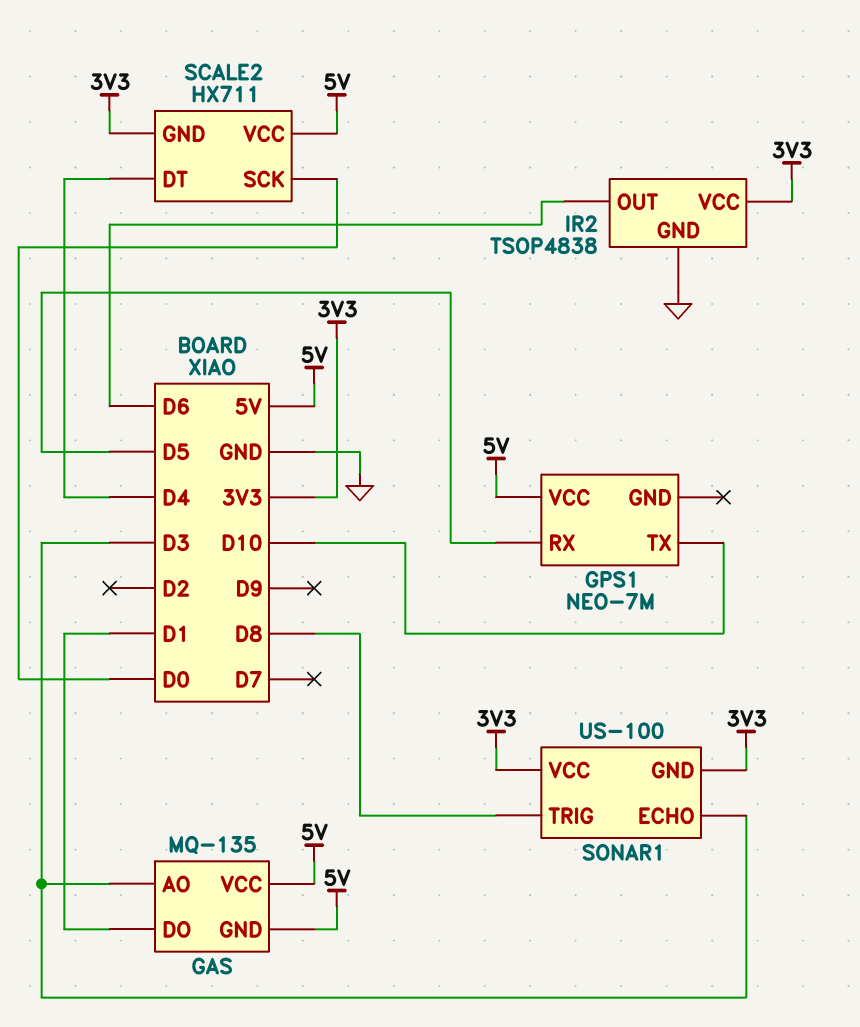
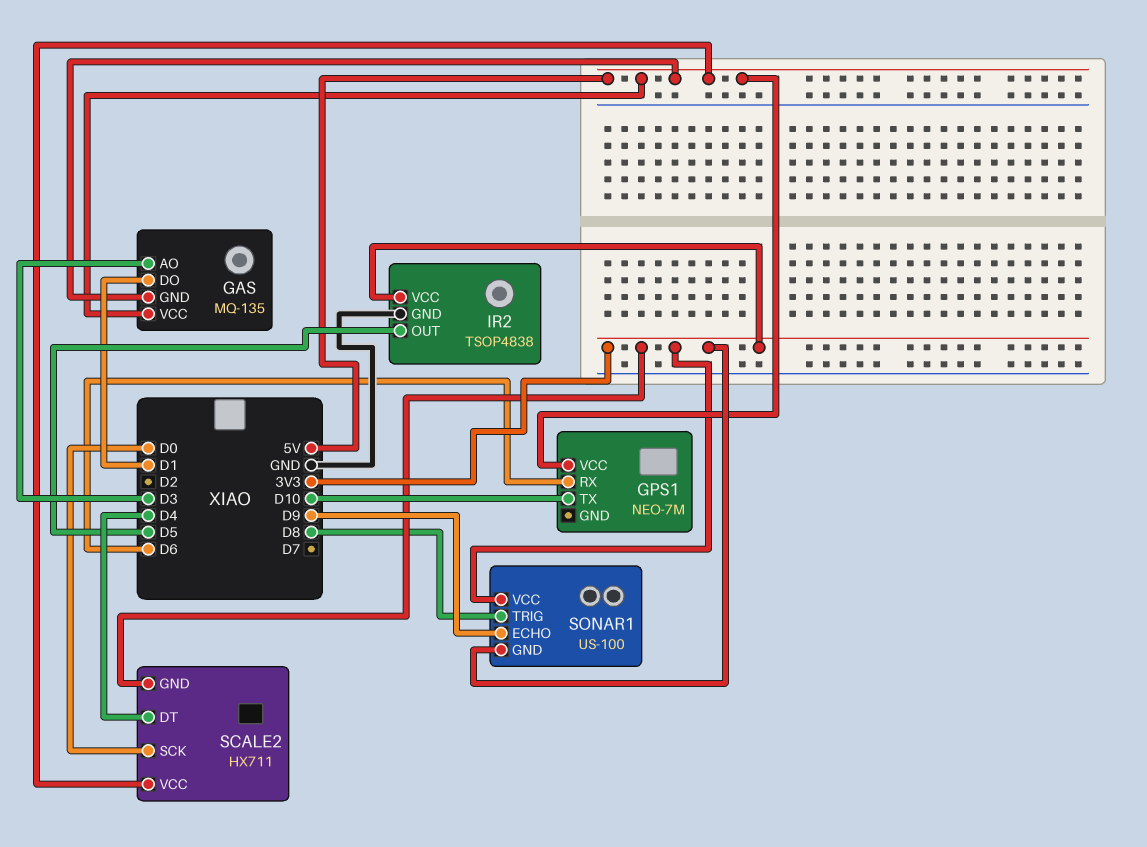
GPS1 pin RX: D5 -> D6
IR2 pin OUT: D6 -> D5
SONAR1 pin ECHO: D3 -> D9

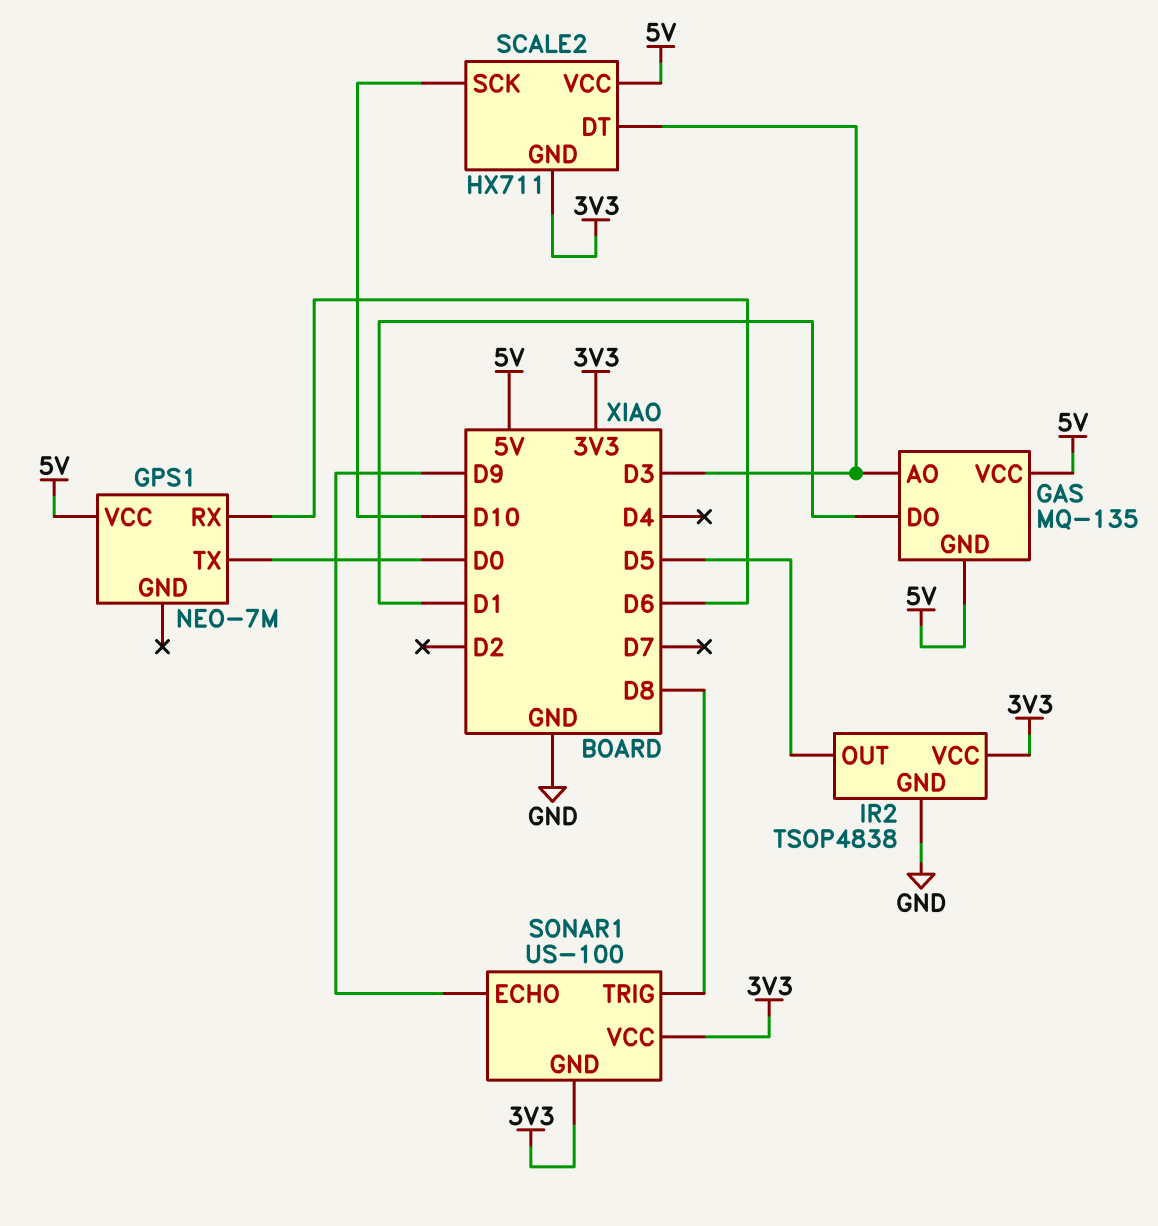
GPS1 pin TX: D10 -> D0
SCALE2 pin DT: D4 -> D3
SCALE2 pin SCK: D0 -> D10

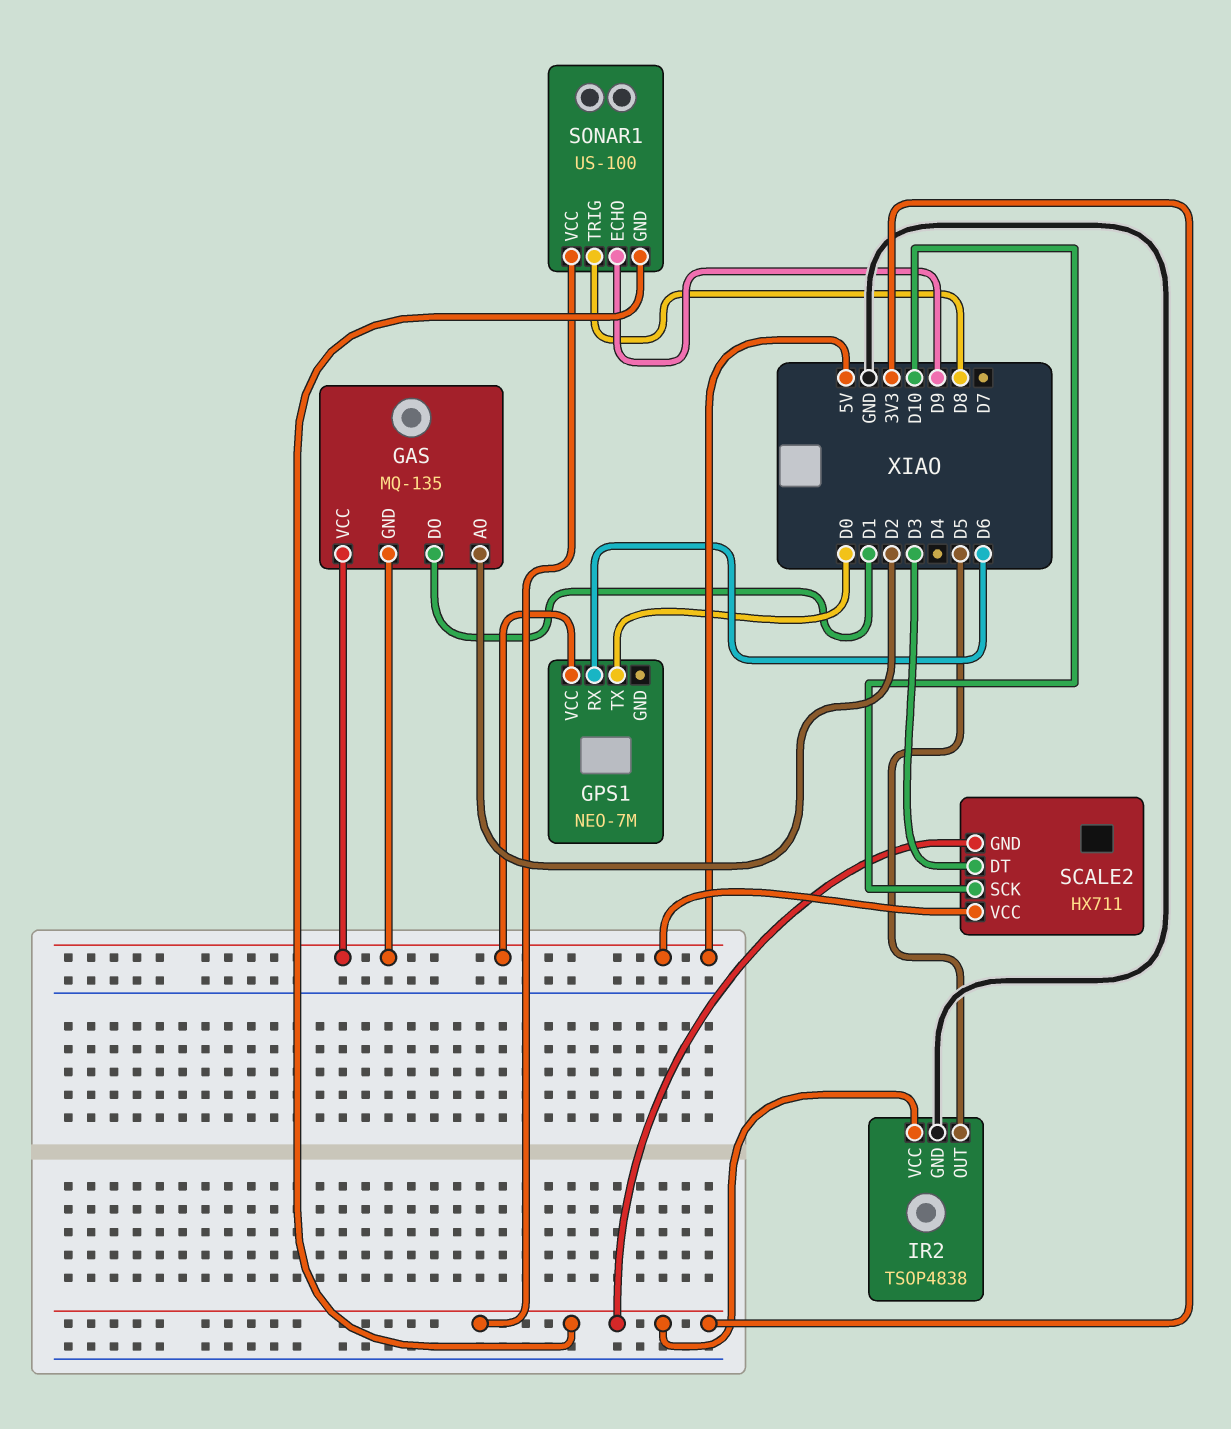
GAS pin AO: D3 -> D2

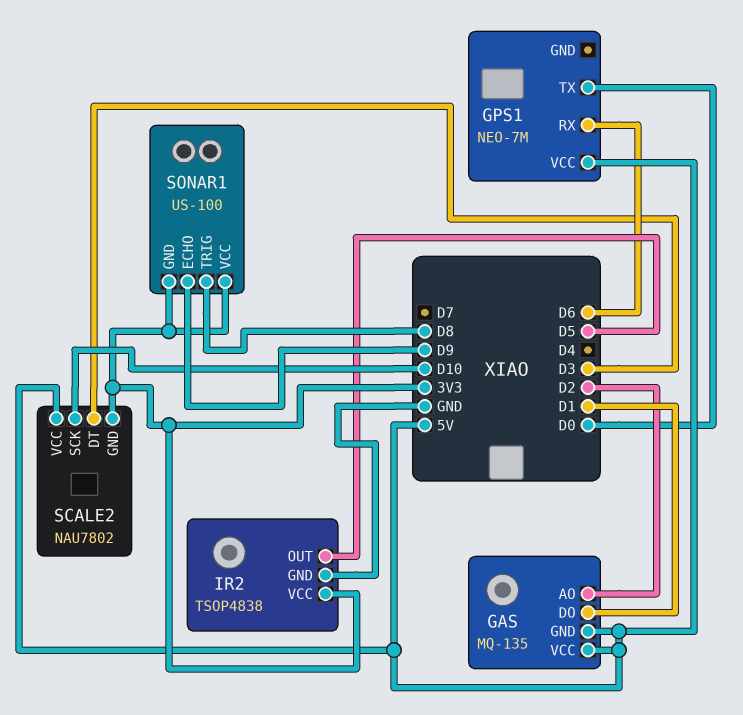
SCALE2: HX711 -> NAU7802

